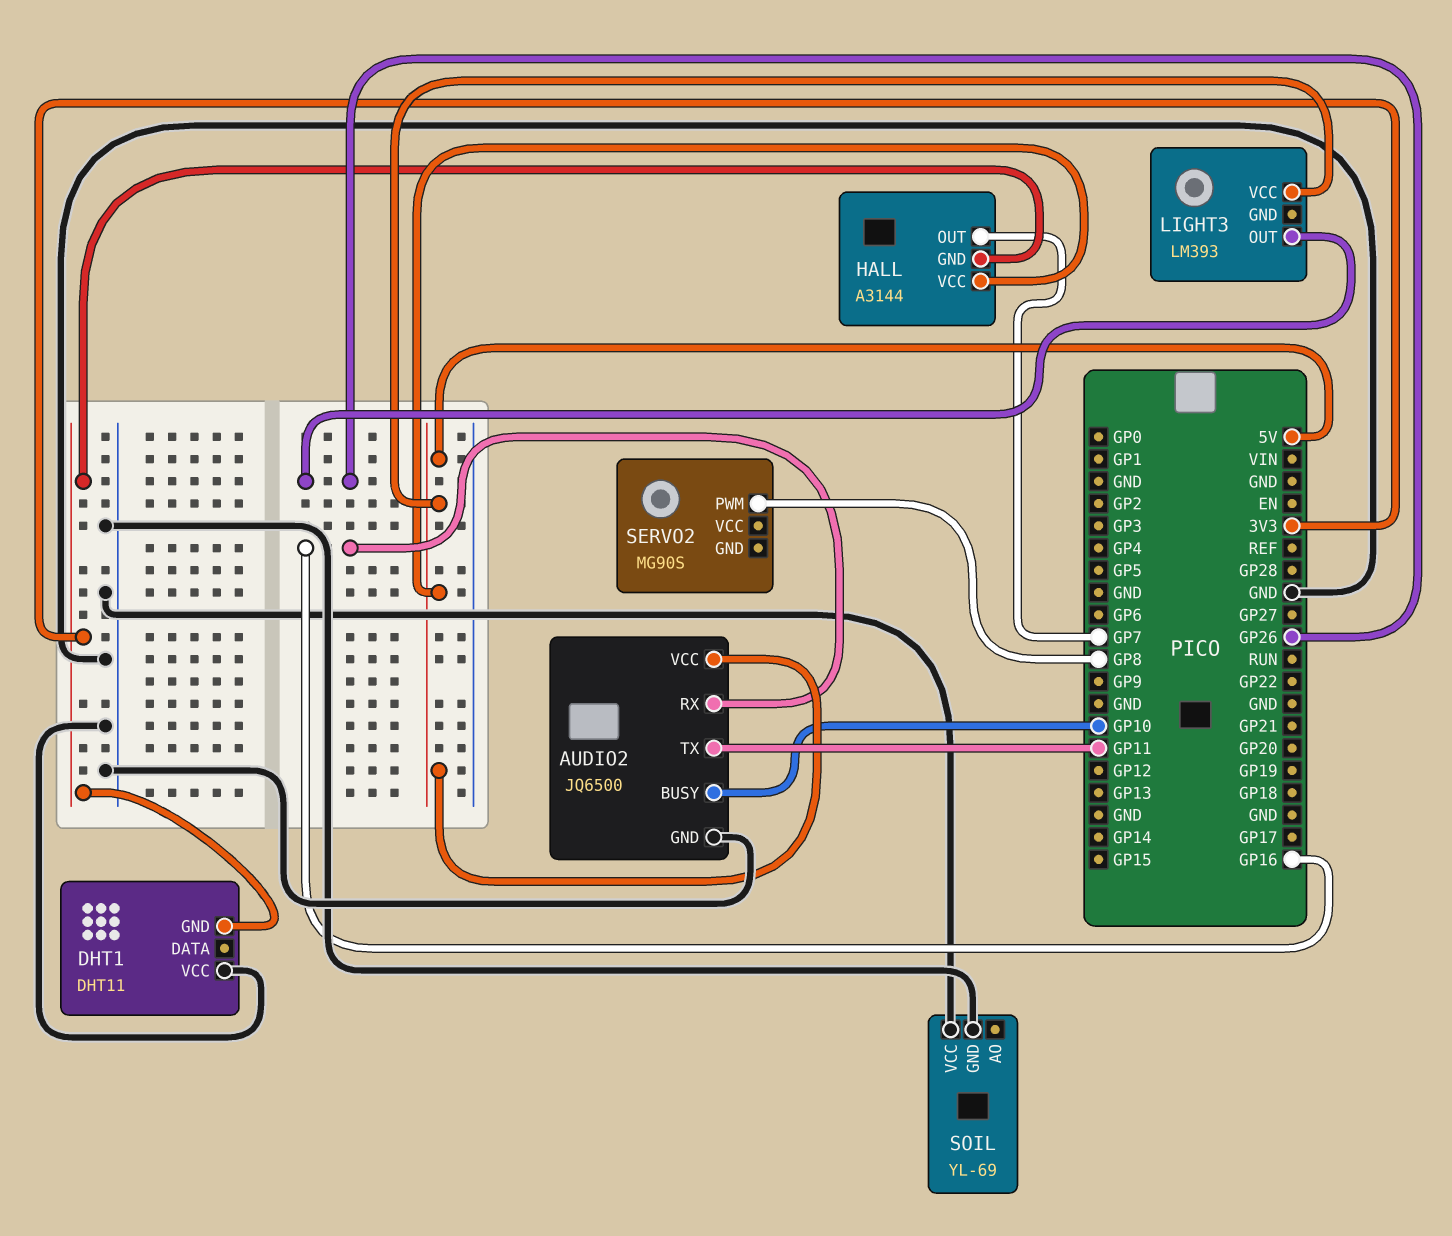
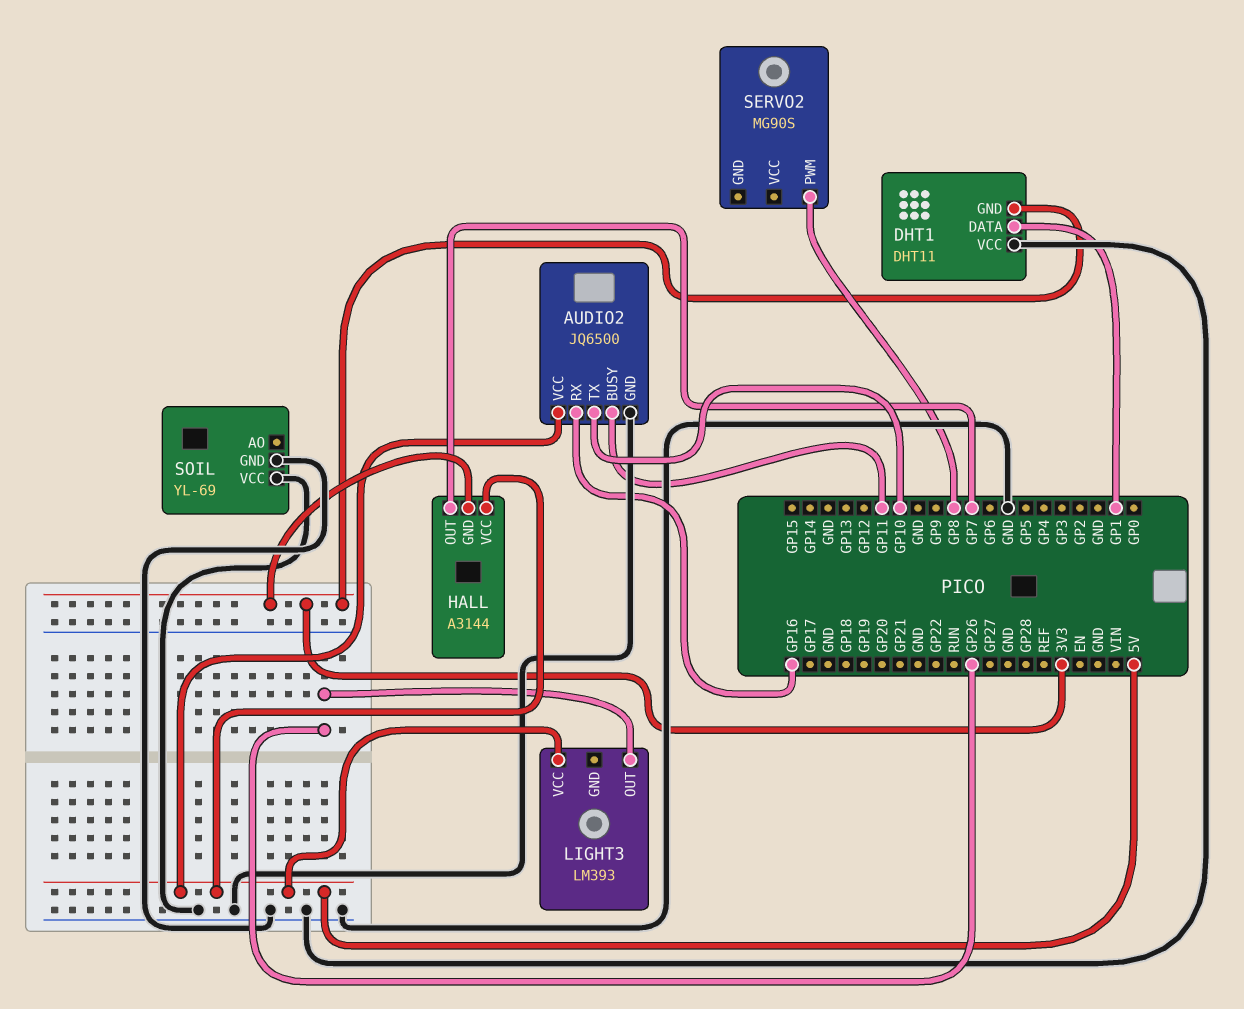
AUDIO2 pin BUSY: GP10 -> GP11
AUDIO2 pin TX: GP11 -> GP10
DHT1 pin DATA: none -> GP1

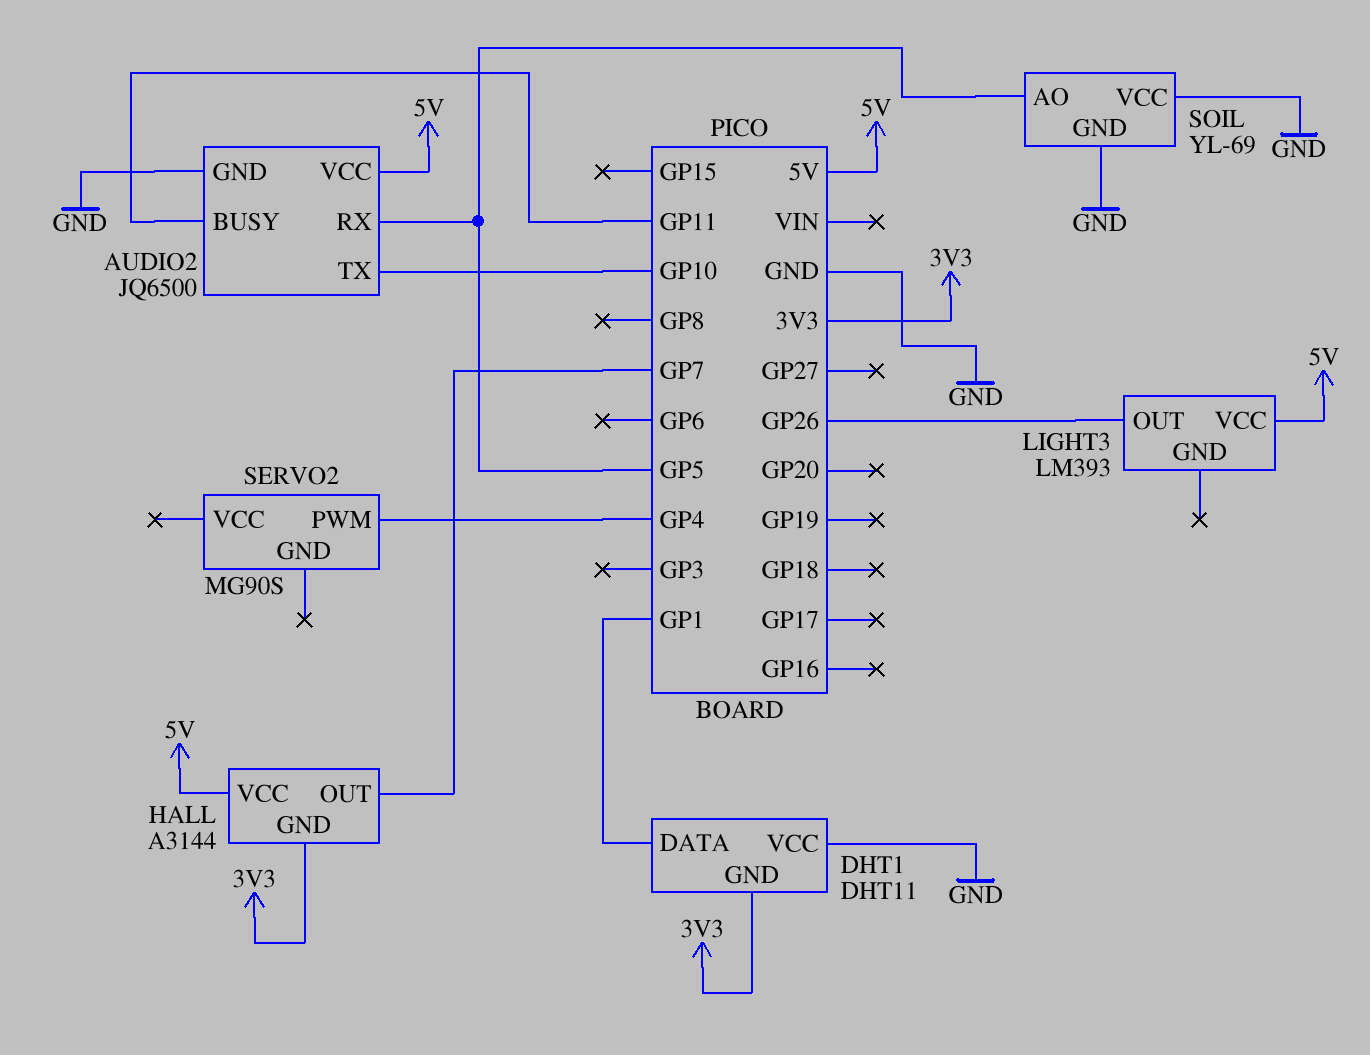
AUDIO2 pin RX: GP16 -> GP5
SERVO2 pin PWM: GP8 -> GP4
SOIL pin AO: none -> GP5

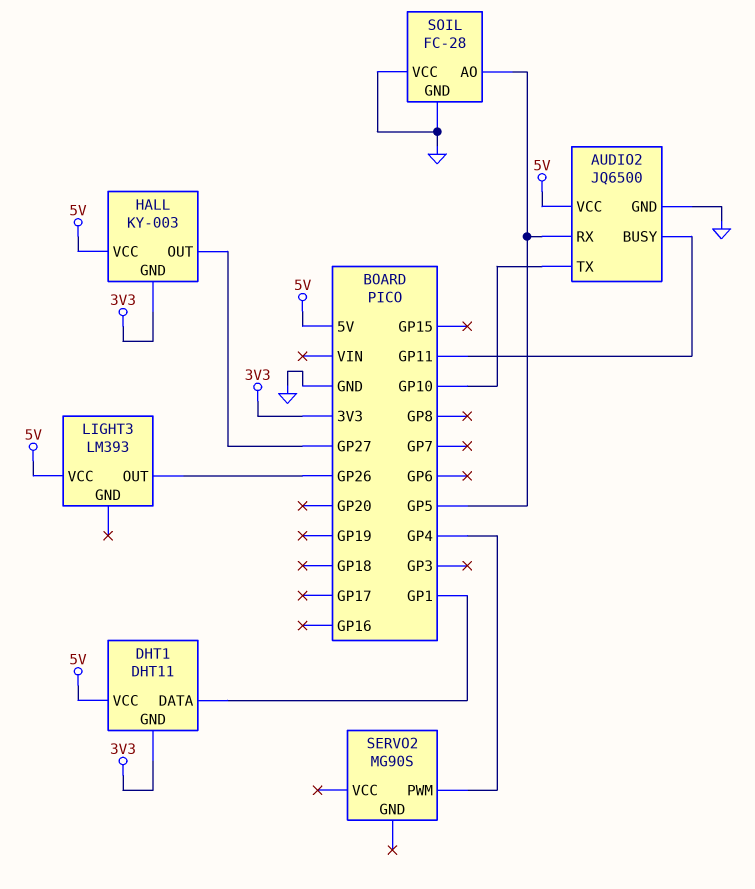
DHT1 pin VCC: GND -> 5V
HALL: A3144 -> KY-003
HALL pin OUT: GP7 -> GP27
SOIL: YL-69 -> FC-28

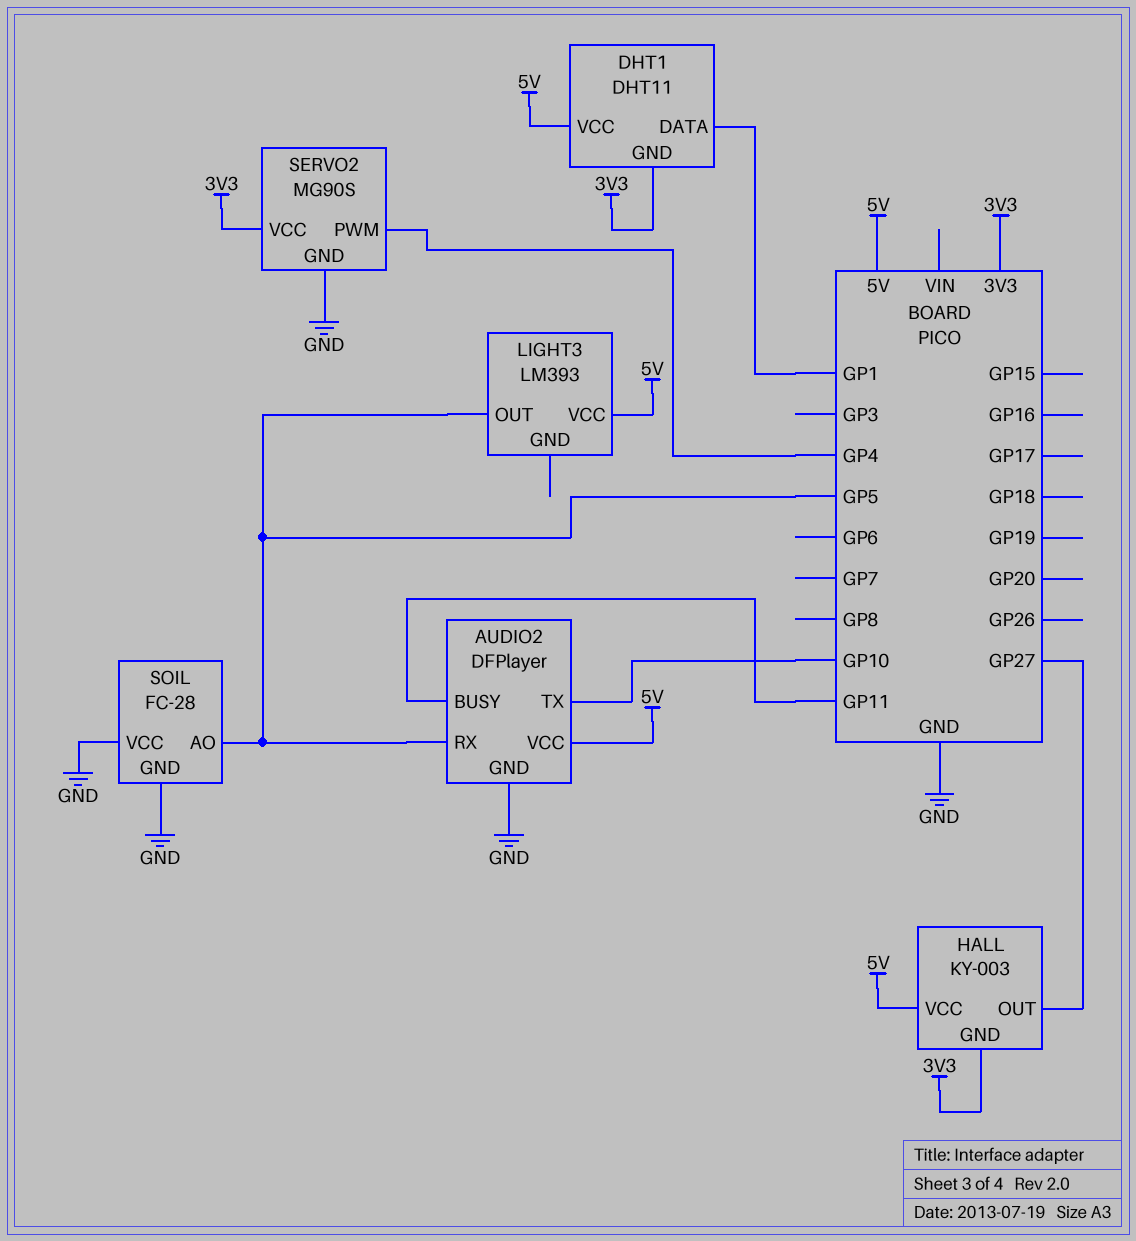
AUDIO2: JQ6500 -> DFPlayer
LIGHT3 pin OUT: GP26 -> GP5
SERVO2 pin GND: none -> GND
SERVO2 pin VCC: none -> 3V3

